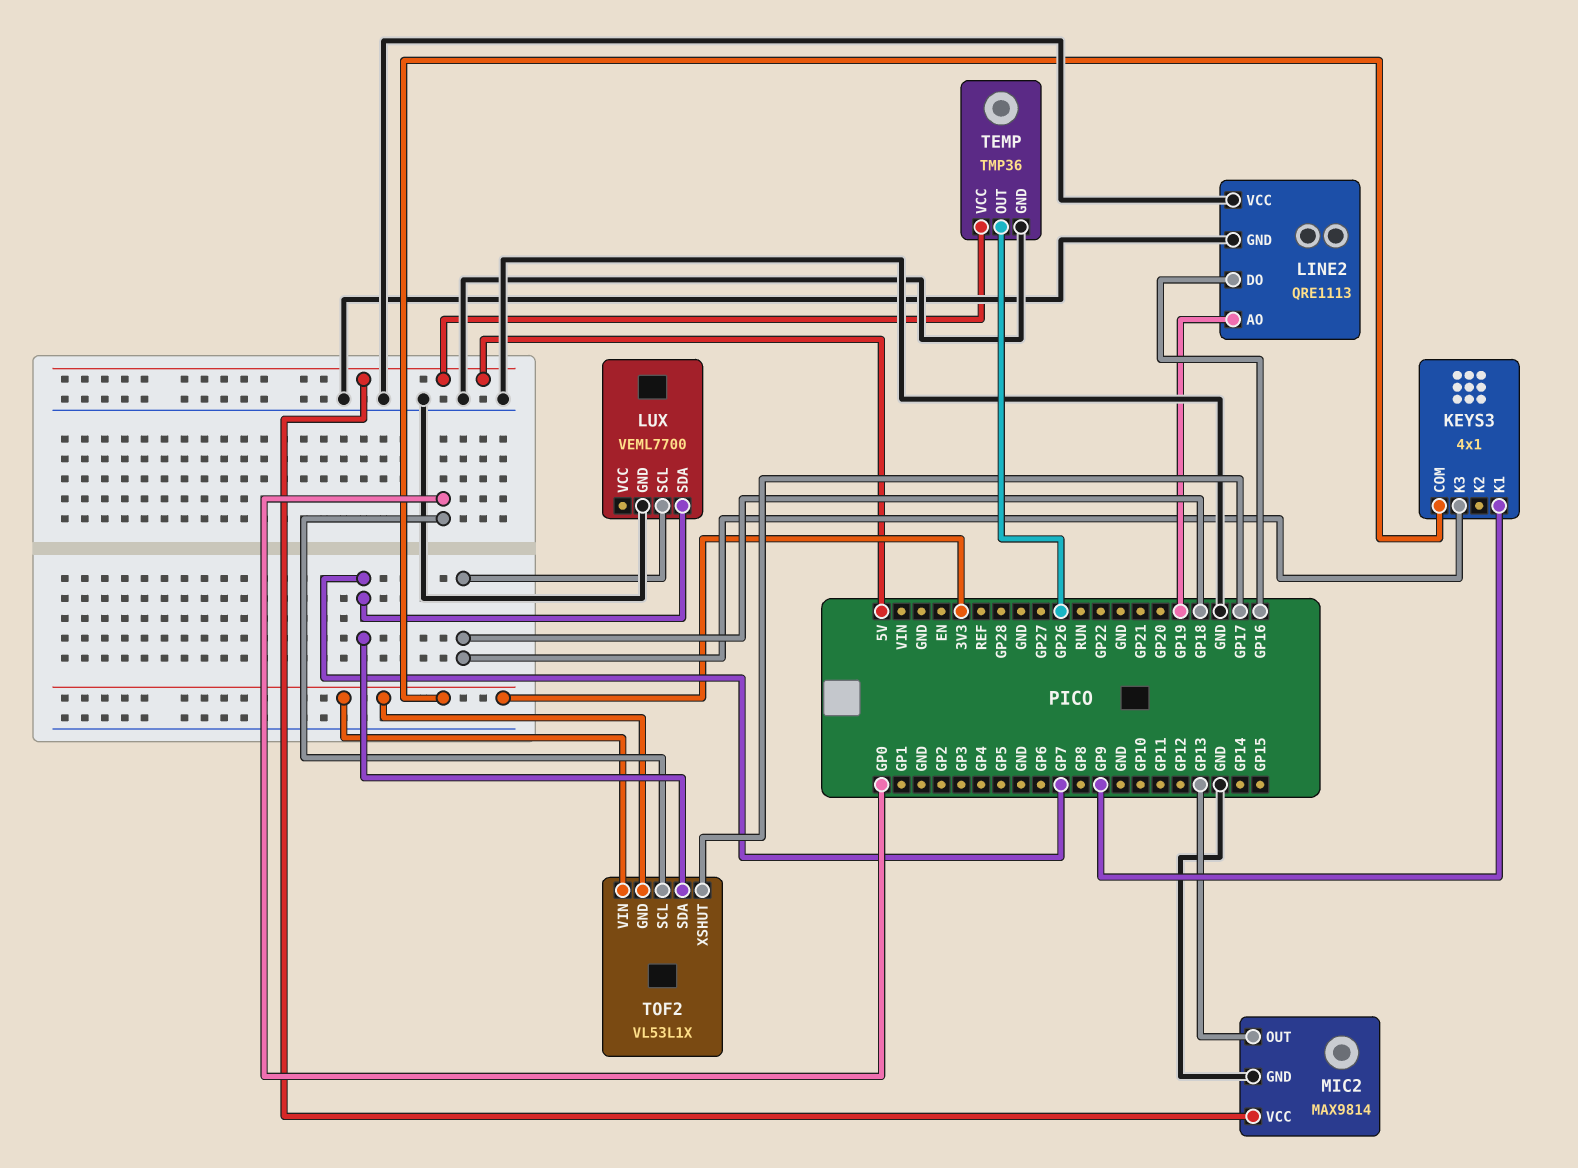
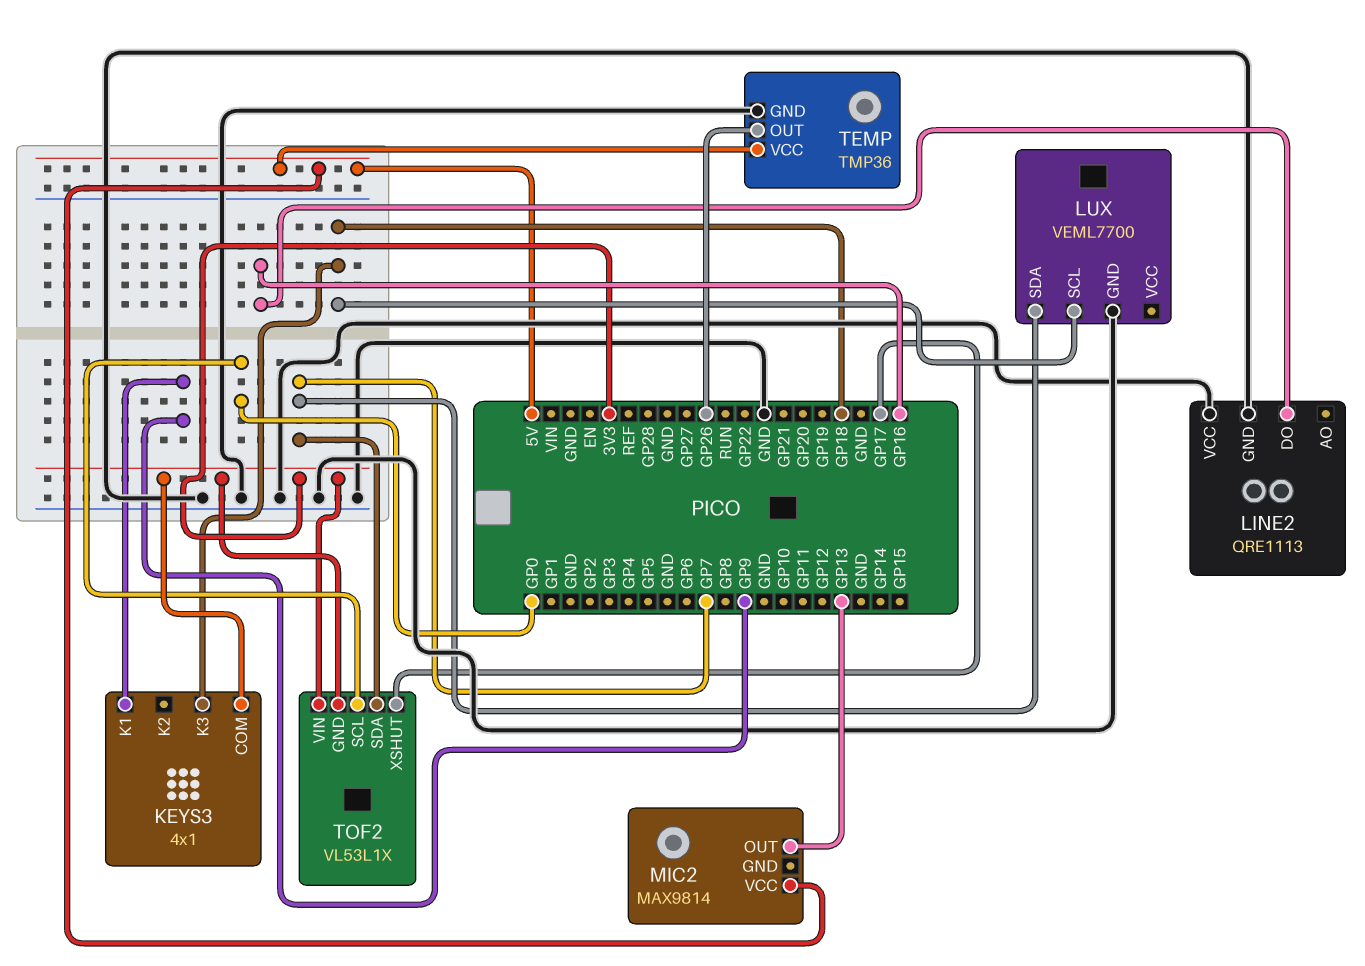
LINE2 pin AO: GP19 -> none
MIC2 pin GND: GND -> none

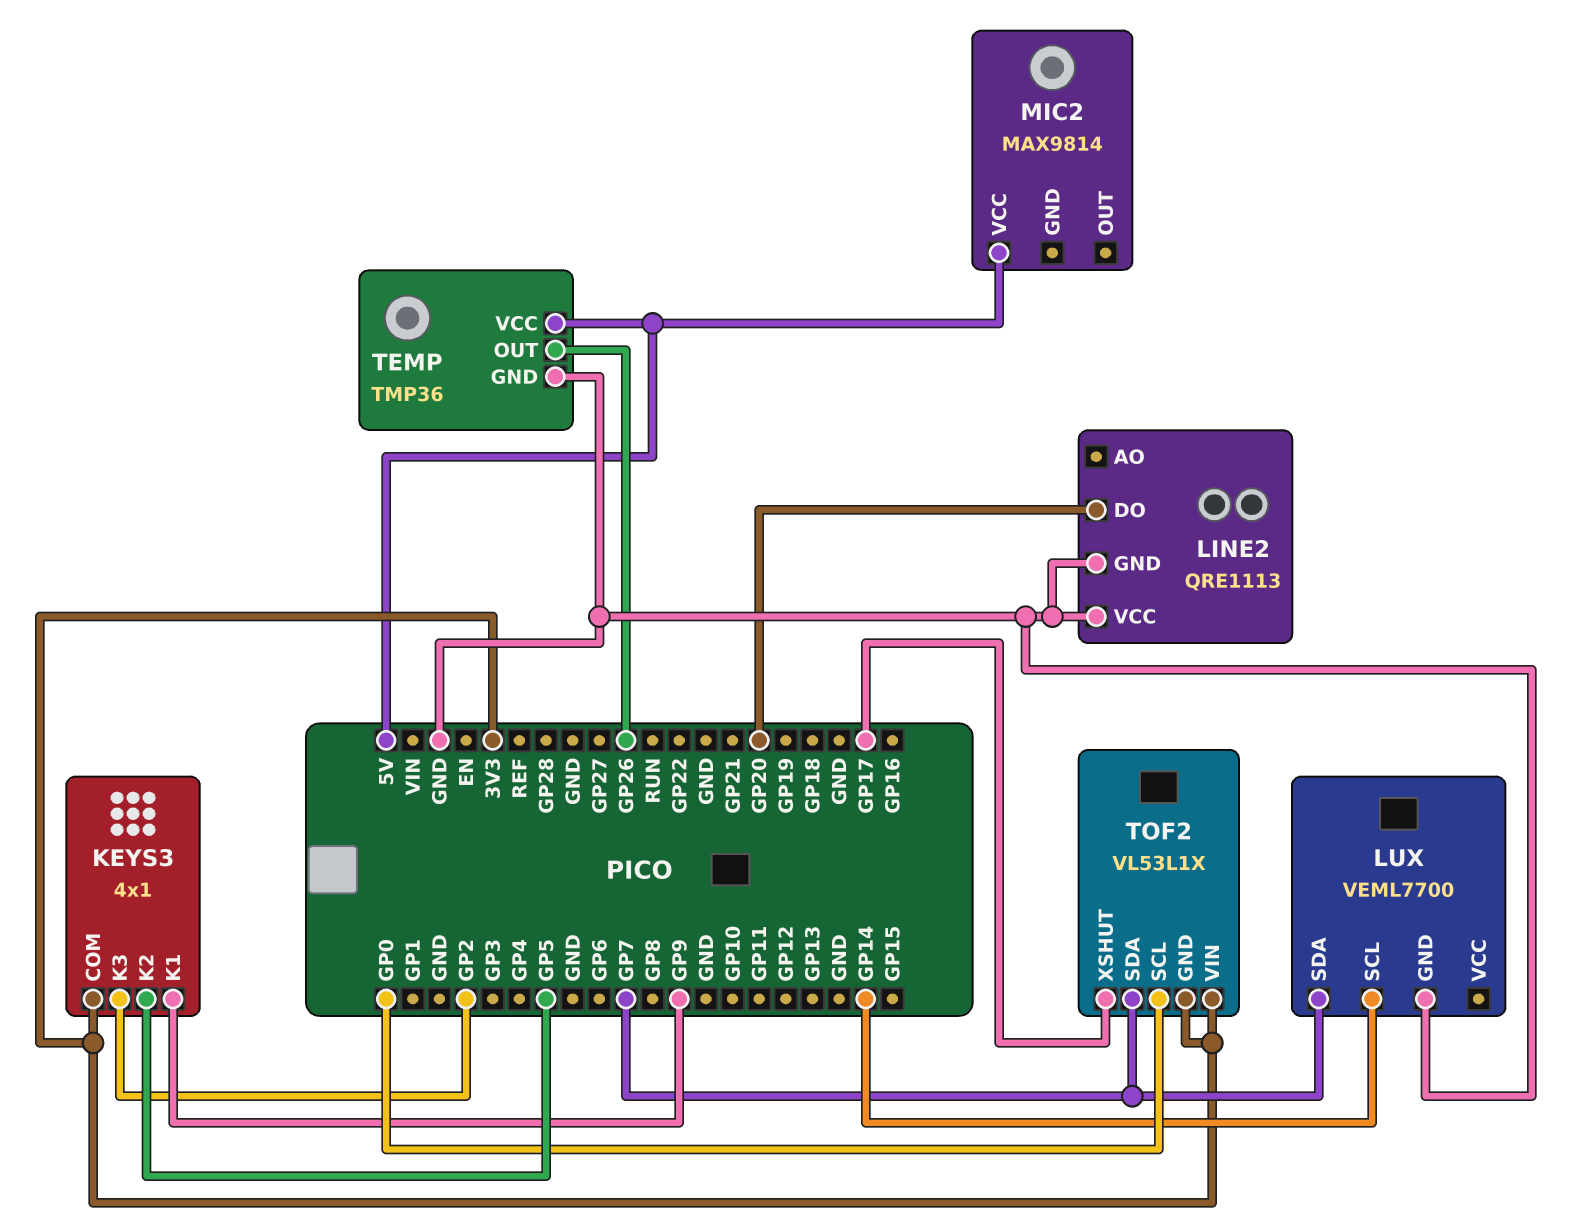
KEYS3 pin K2: none -> GP5
KEYS3 pin K3: GP18 -> GP2
LINE2 pin DO: GP16 -> GP20
LUX pin SCL: GP18 -> GP14
MIC2 pin OUT: GP13 -> none

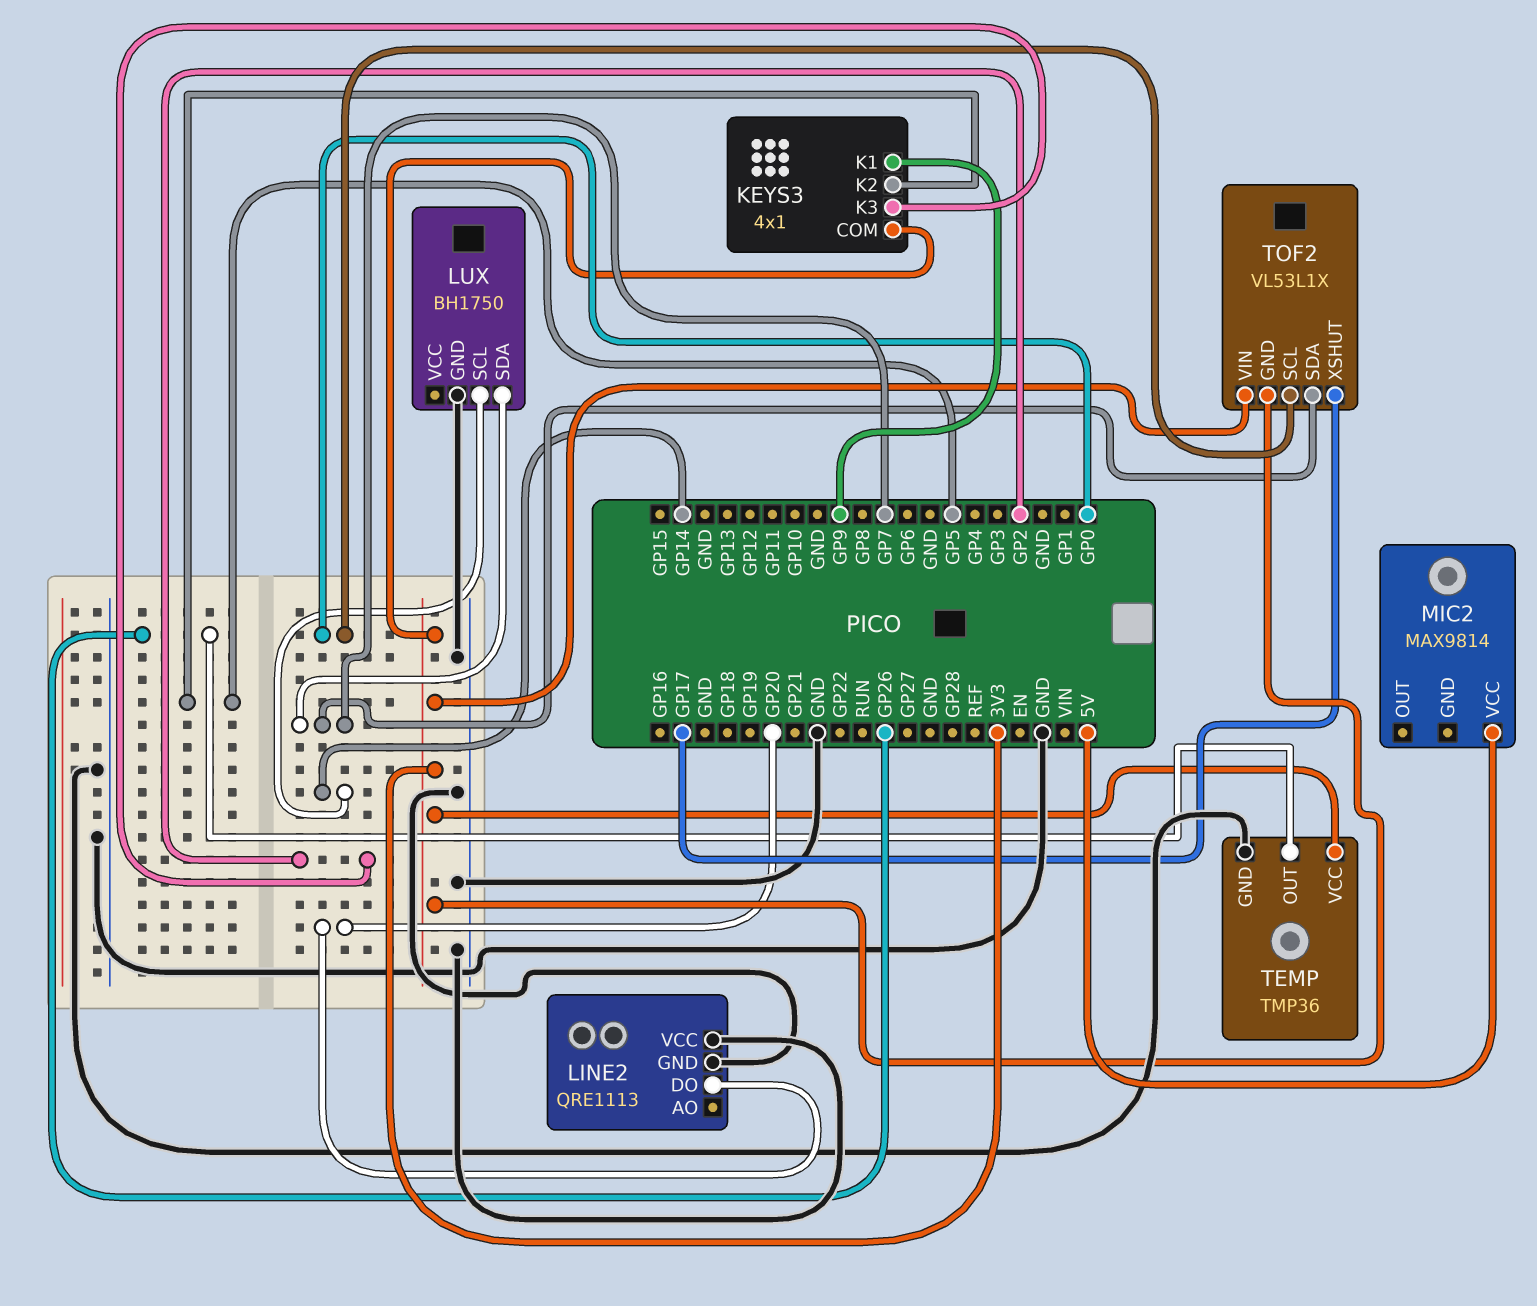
LUX: VEML7700 -> BH1750
TEMP pin VCC: 5V -> 3V3

